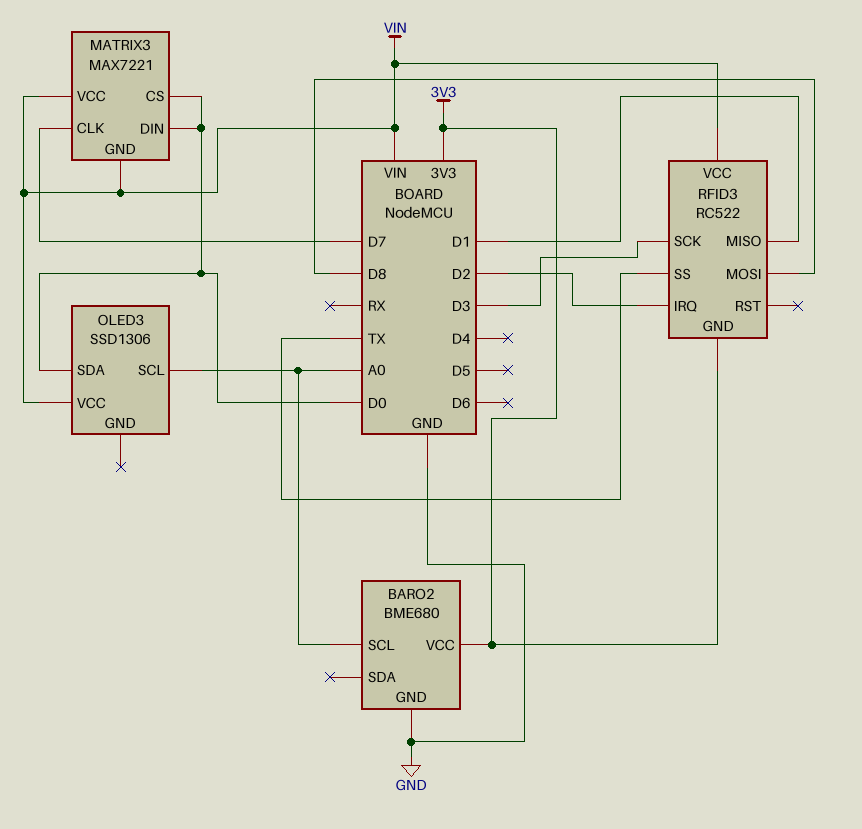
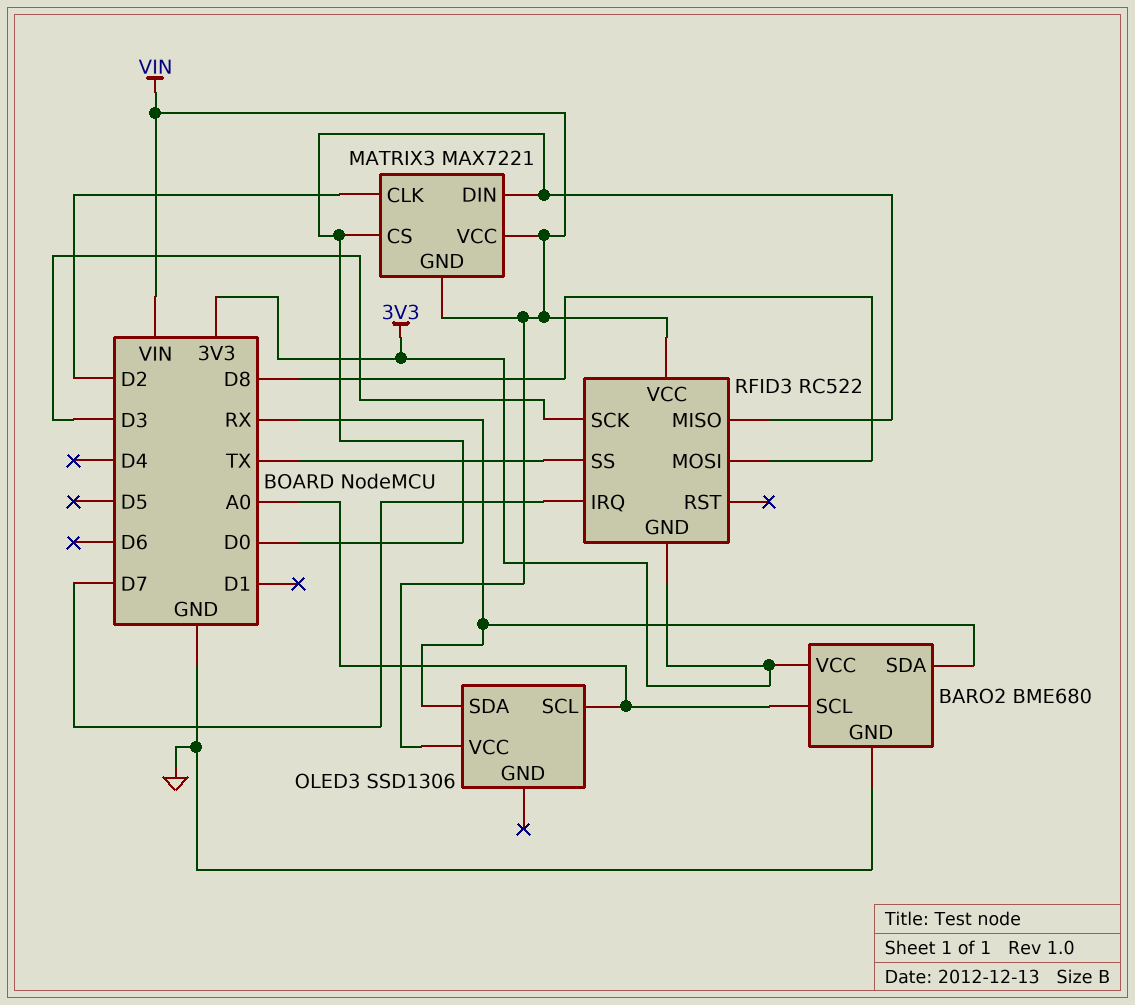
BARO2 pin SDA: none -> RX
MATRIX3 pin CLK: D7 -> D2
OLED3 pin SDA: D0 -> RX
RFID3 pin IRQ: D2 -> D7
RFID3 pin MISO: D1 -> D0

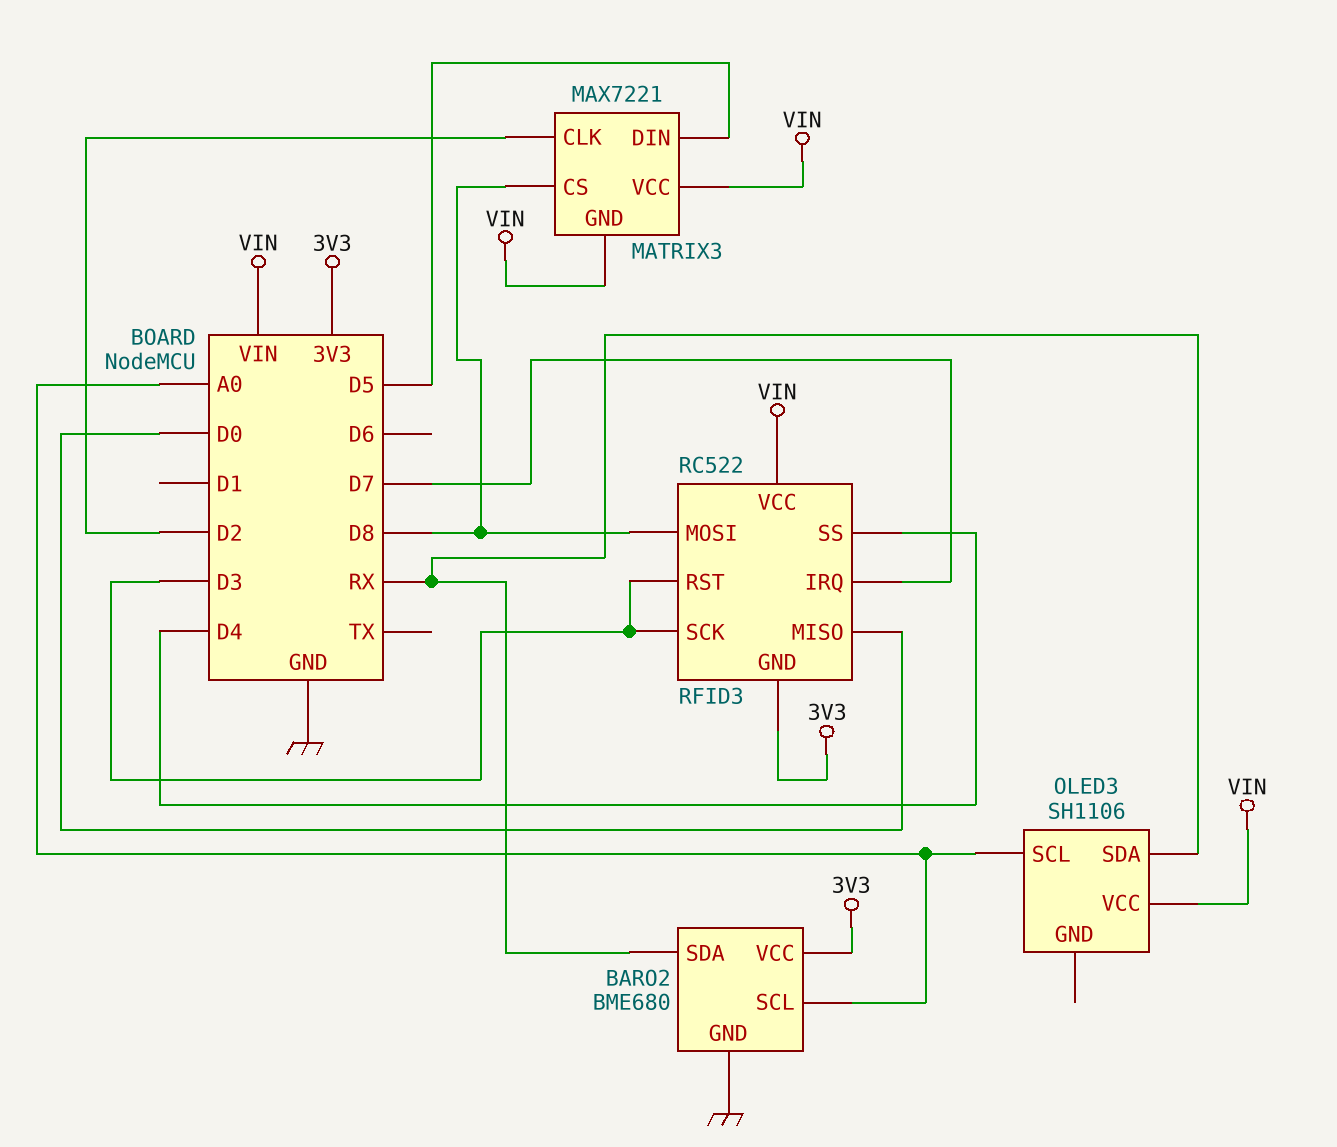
MATRIX3 pin CS: D0 -> D8
MATRIX3 pin DIN: D0 -> D5
OLED3: SSD1306 -> SH1106
RFID3 pin RST: none -> D3
RFID3 pin SS: TX -> D4

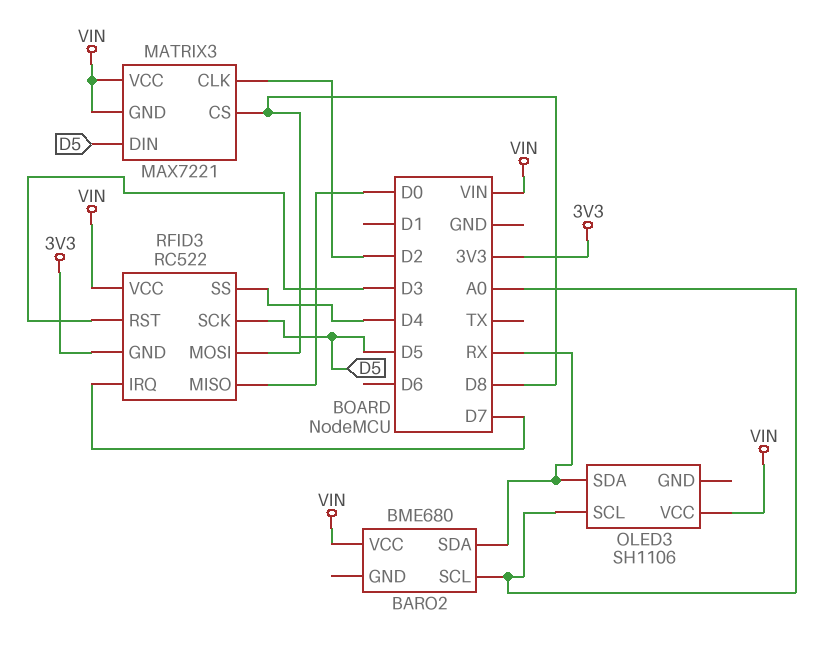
BARO2 pin GND: GND -> none
BARO2 pin VCC: 3V3 -> VIN
RFID3 pin SCK: D3 -> D5

